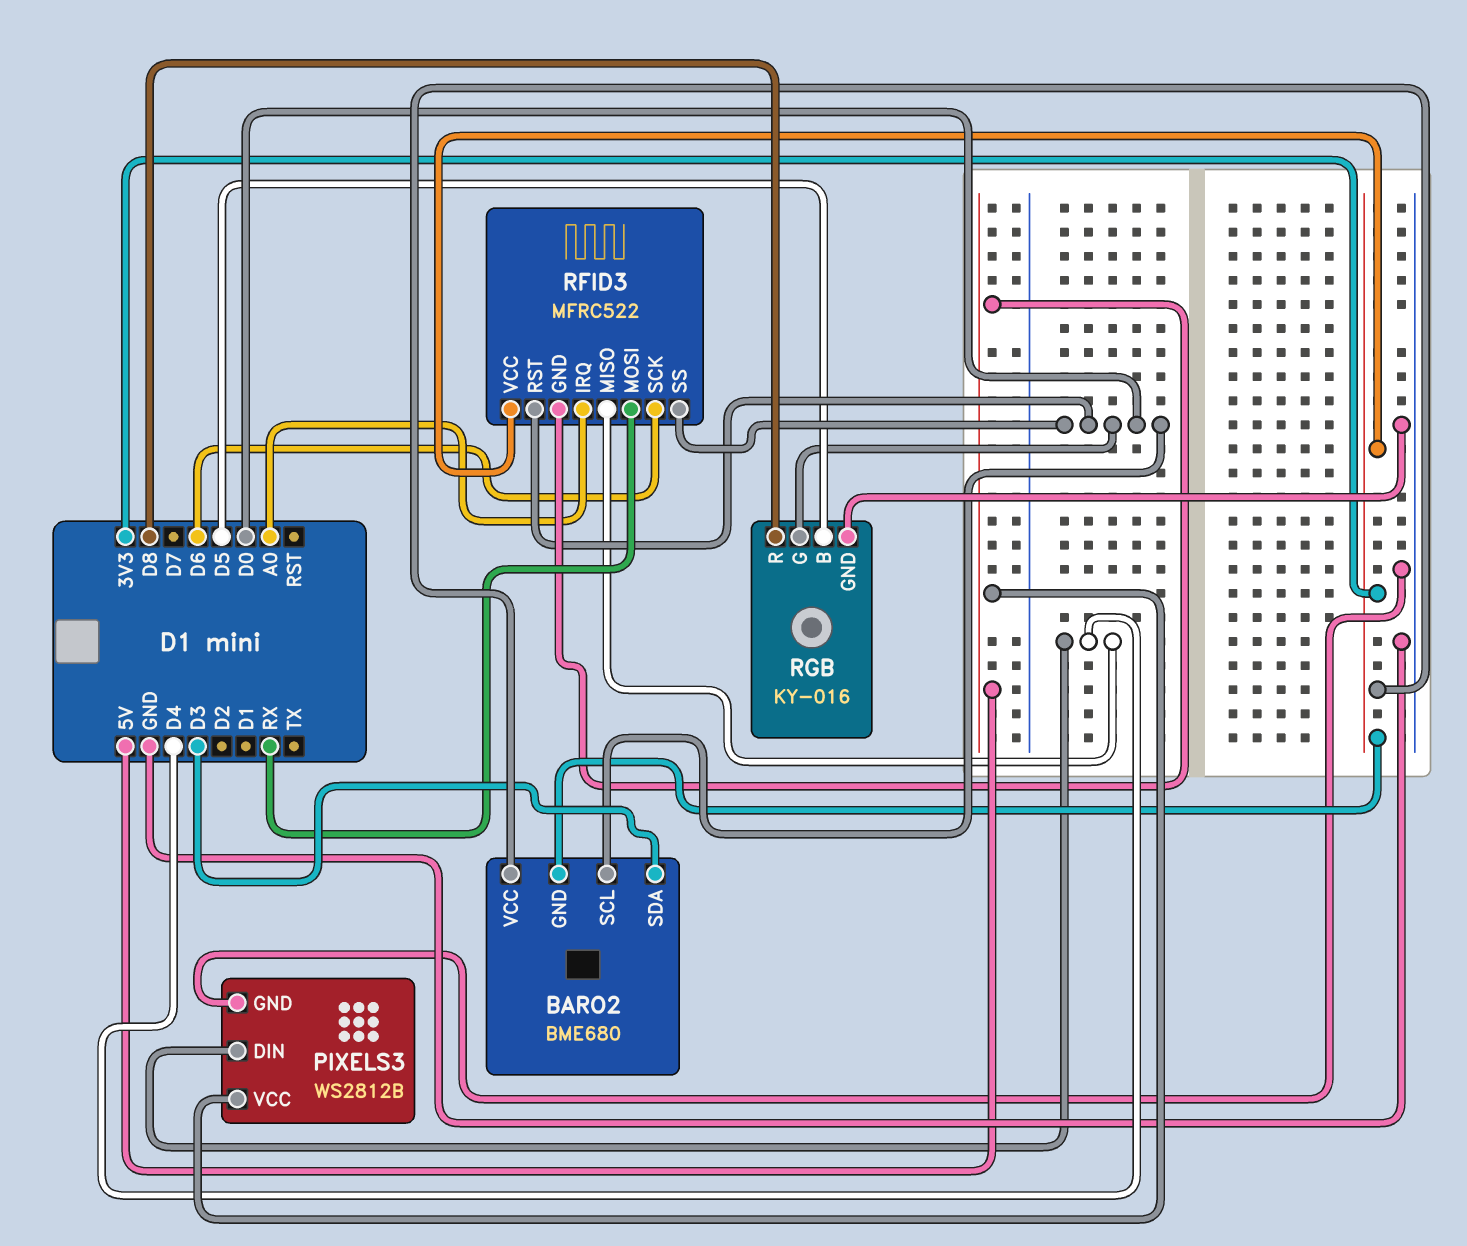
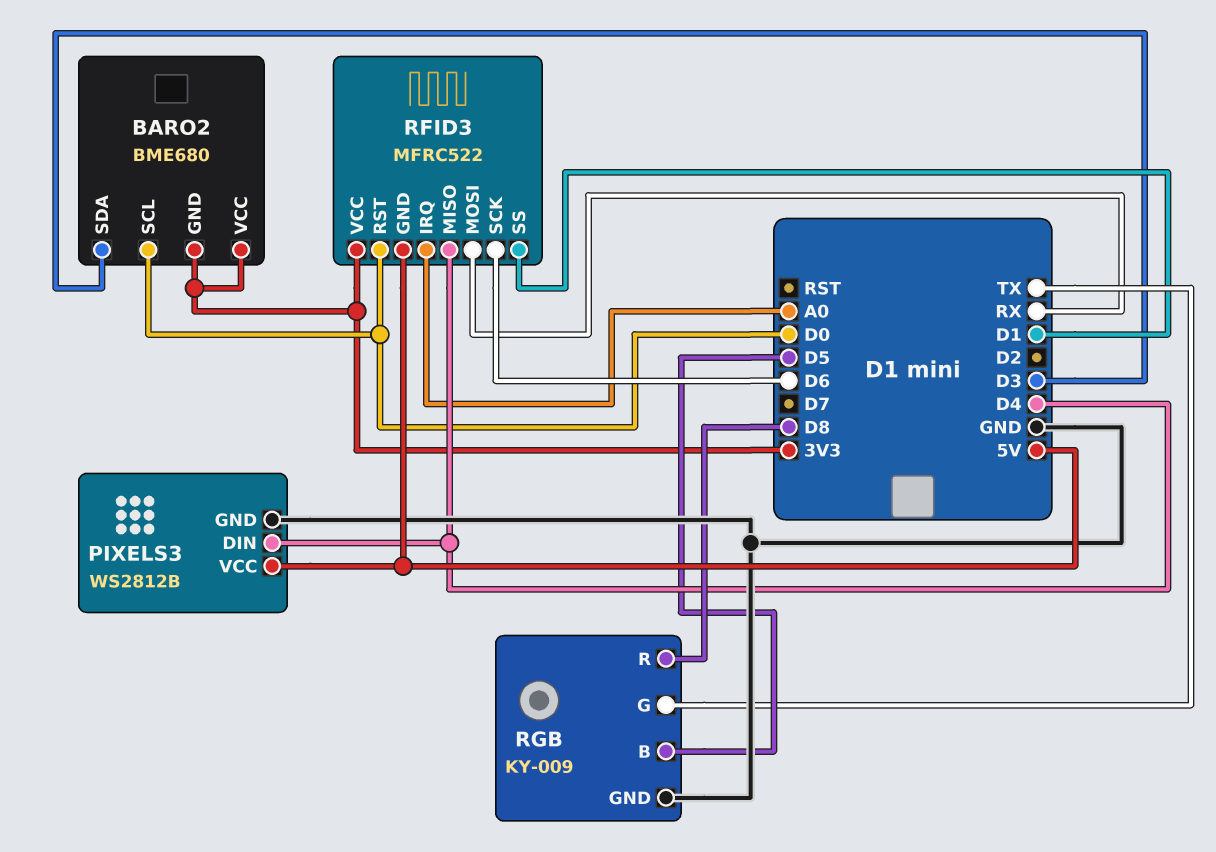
RFID3 pin SS: D0 -> D1
RGB: KY-016 -> KY-009
RGB pin G: D0 -> TX

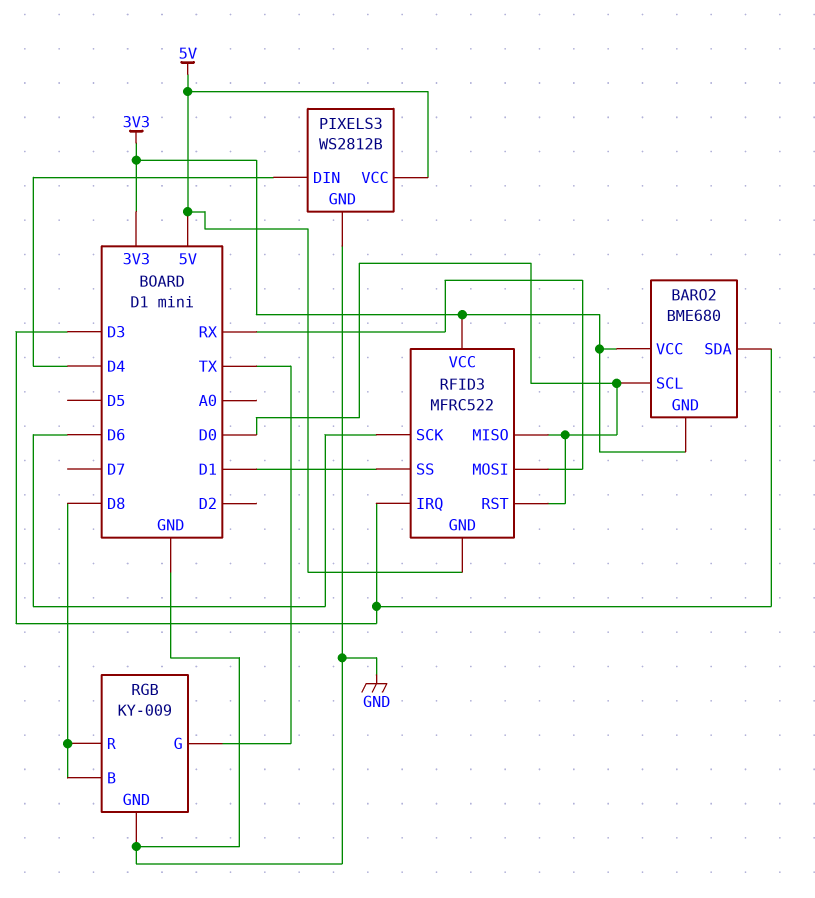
RFID3 pin IRQ: A0 -> D3
RFID3 pin MISO: D4 -> D0
RGB pin B: D5 -> D8

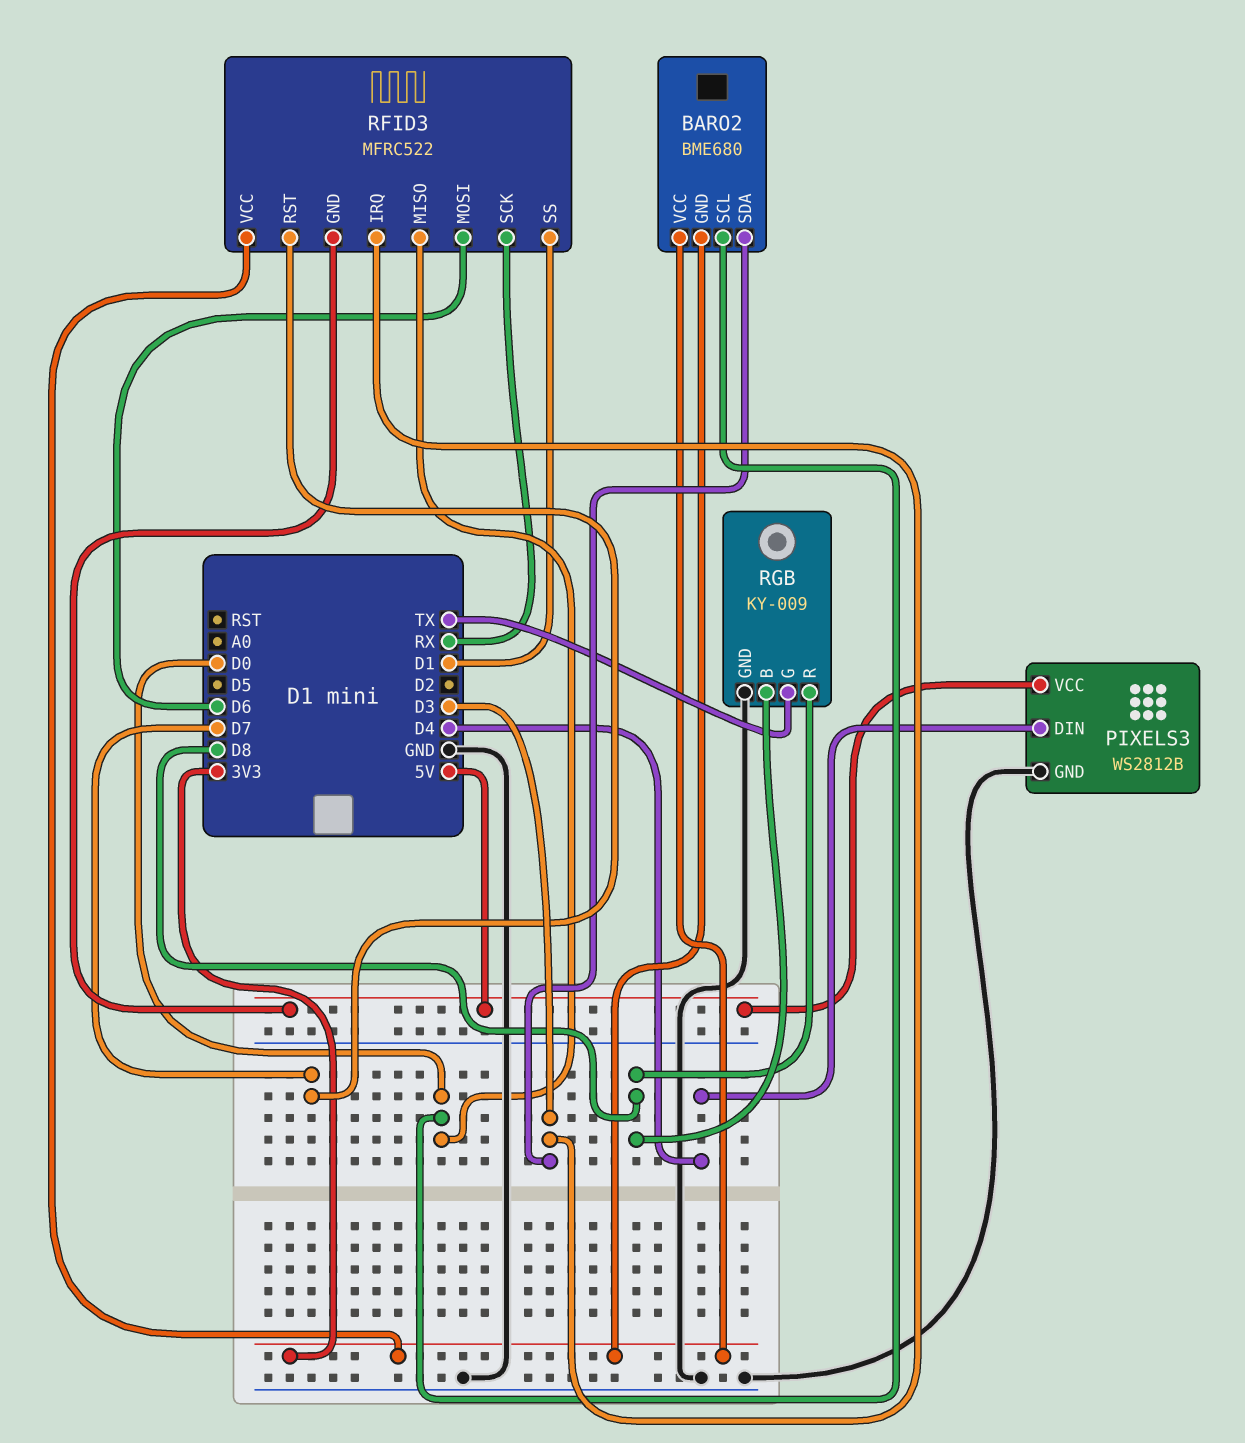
RFID3 pin MOSI: RX -> D6
RFID3 pin RST: D0 -> D7
RFID3 pin SCK: D6 -> RX

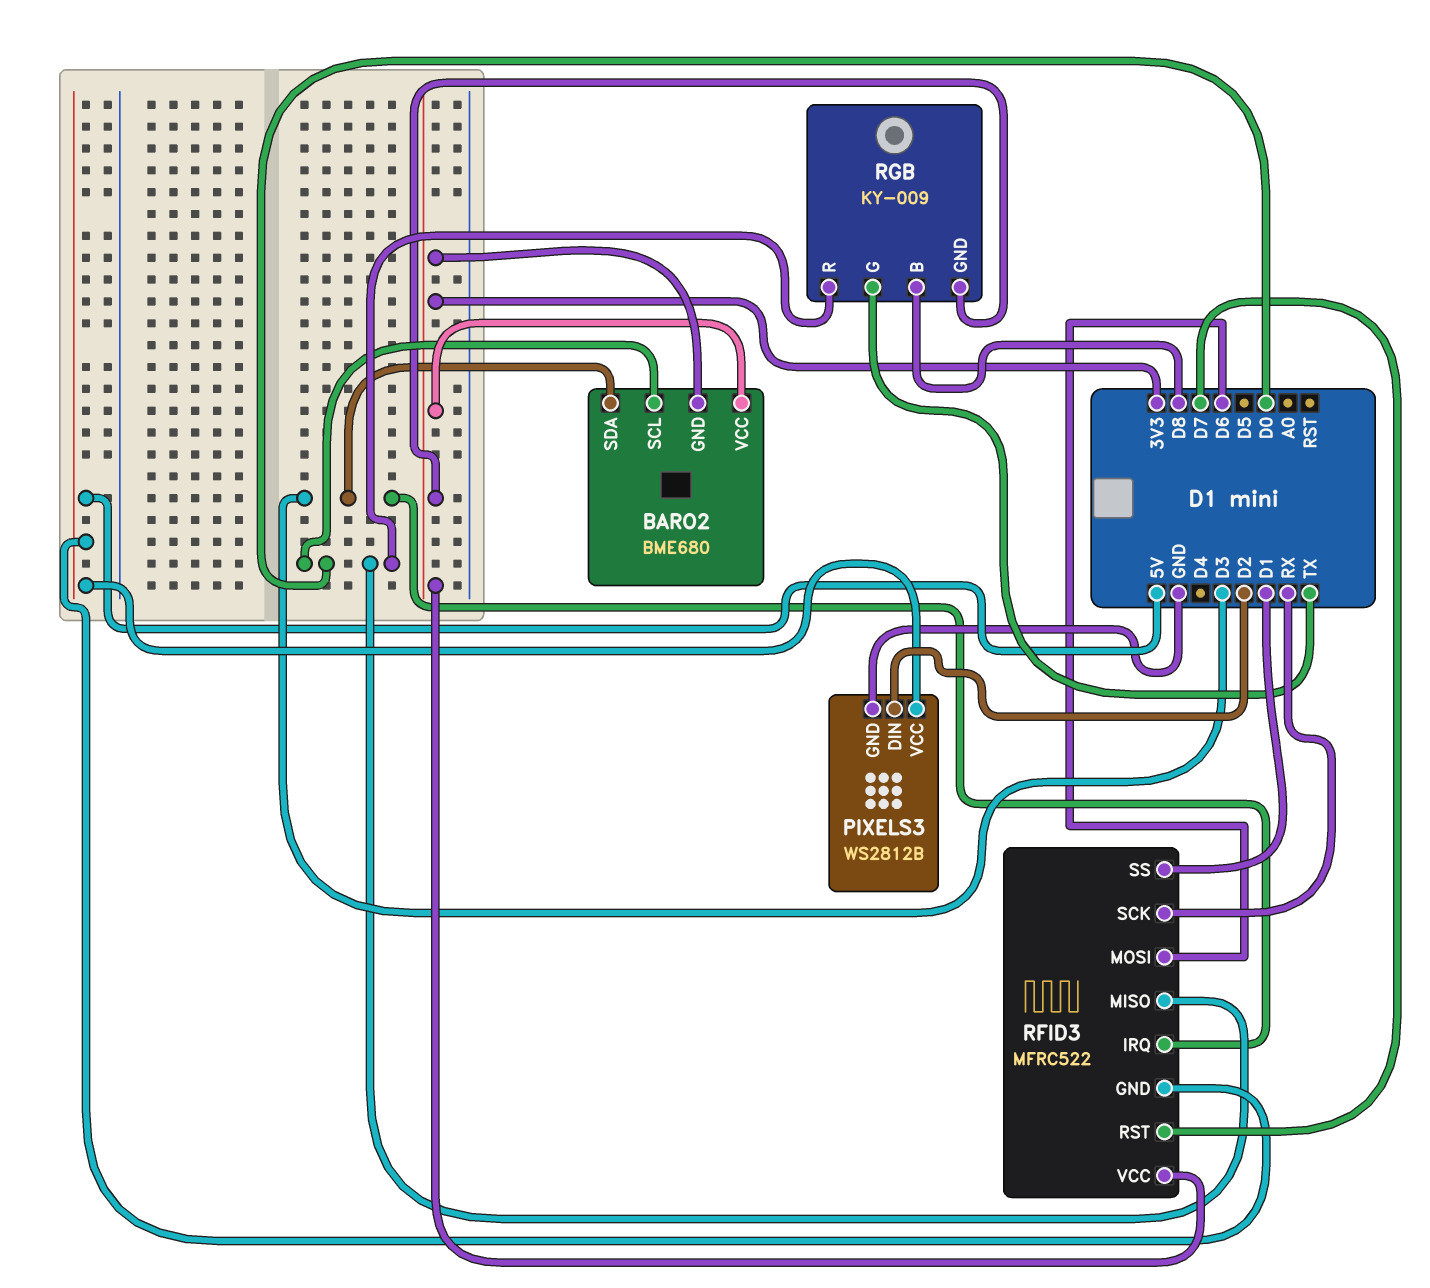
PIXELS3 pin DIN: D4 -> D2
RGB pin GND: GND -> 3V3
RGB pin R: D8 -> D0

